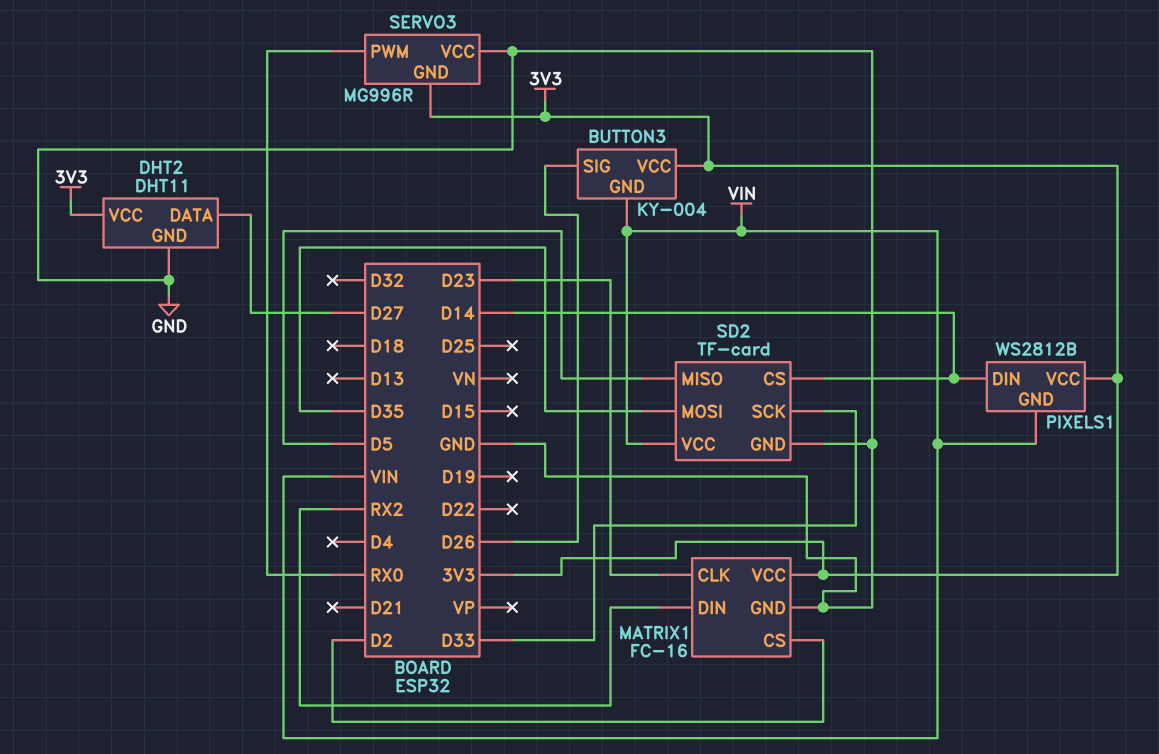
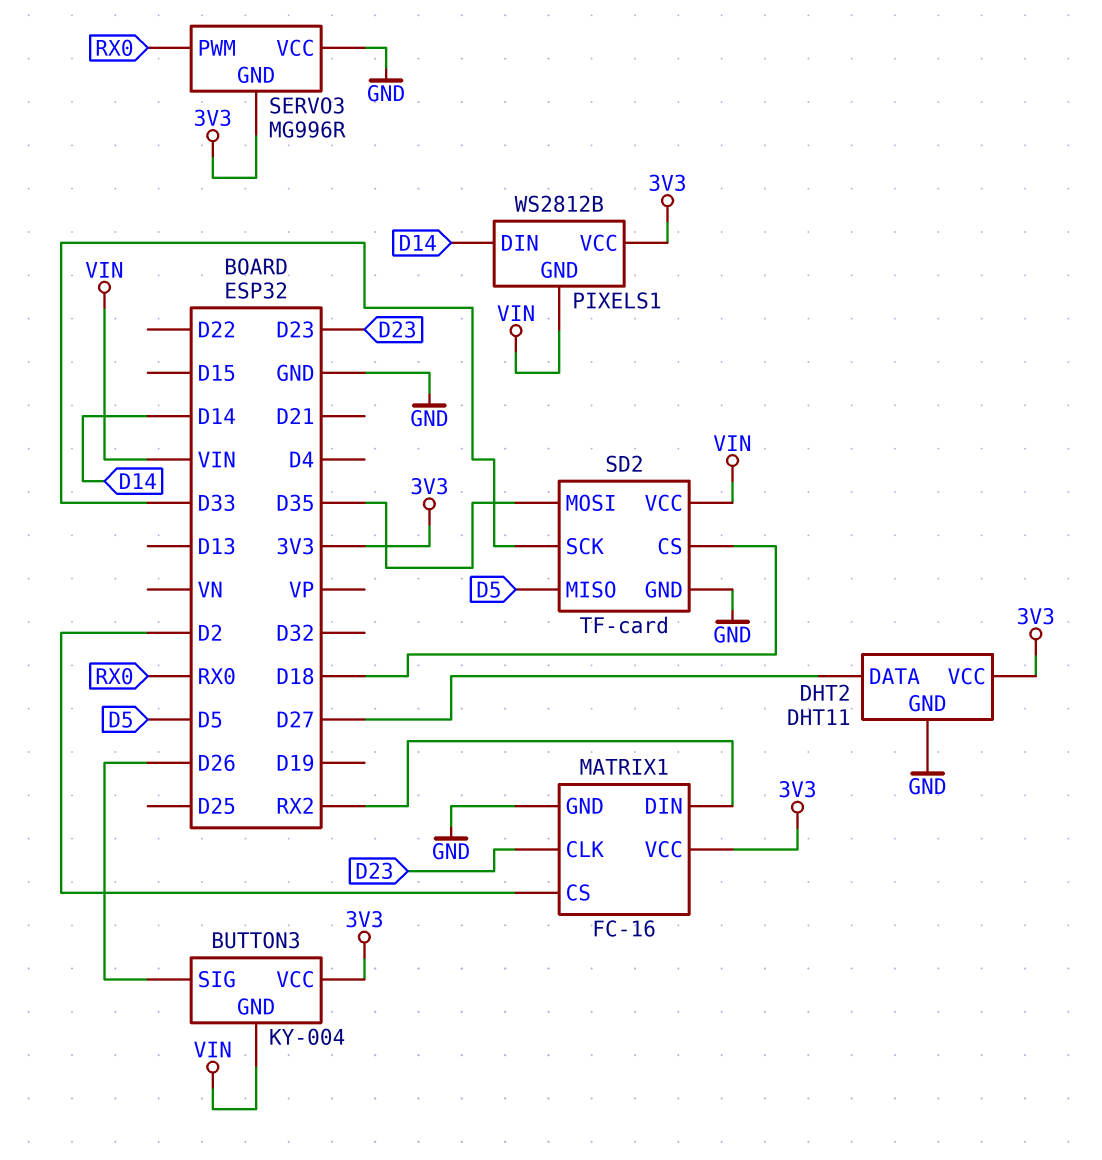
SD2 pin CS: D14 -> D18

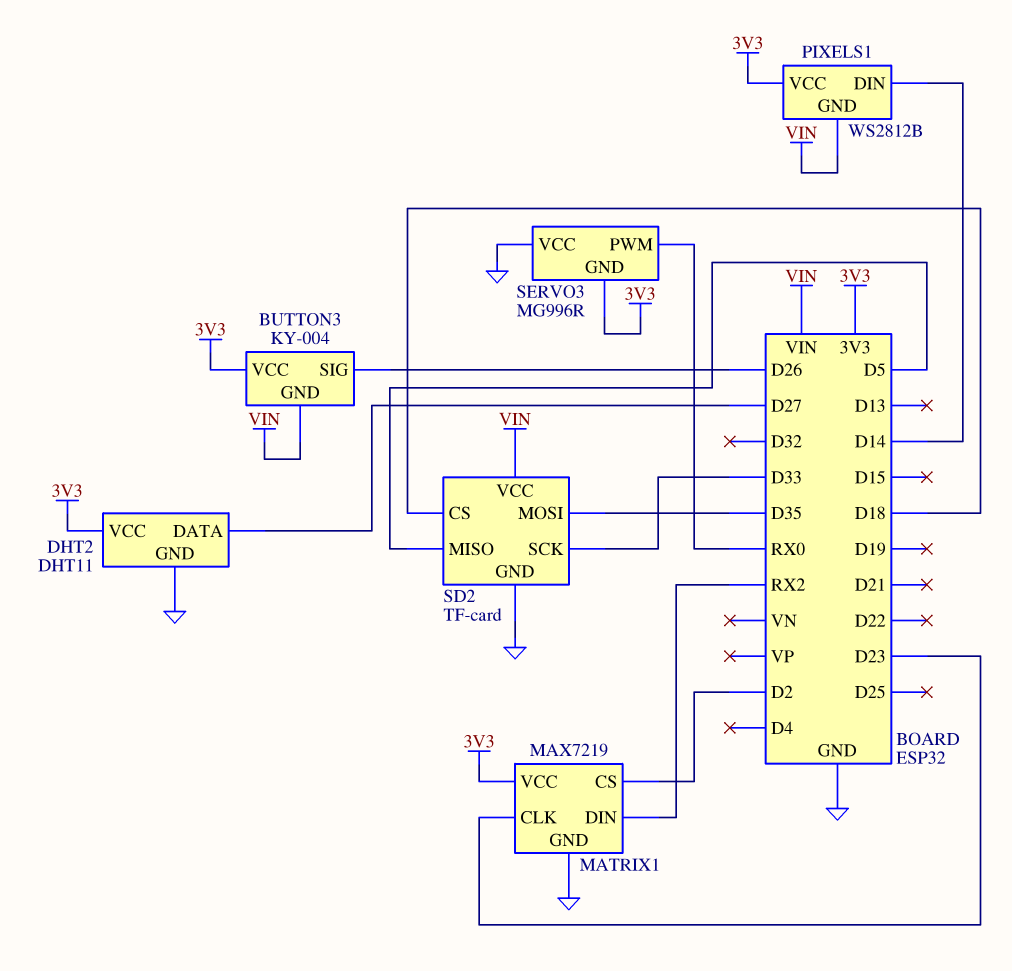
MATRIX1: FC-16 -> MAX7219

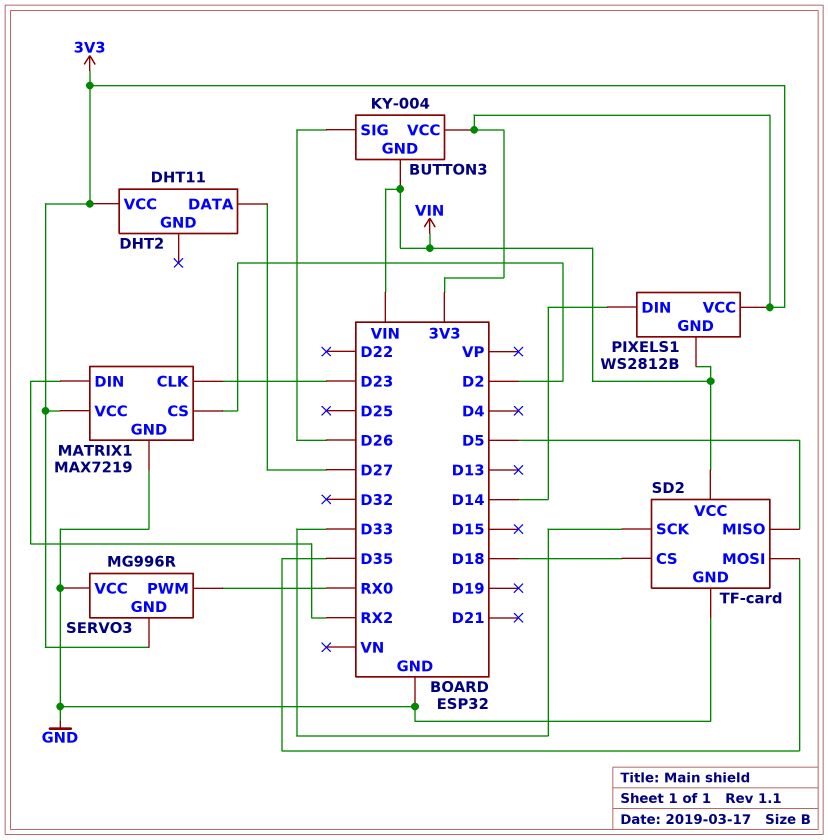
DHT2 pin GND: GND -> none

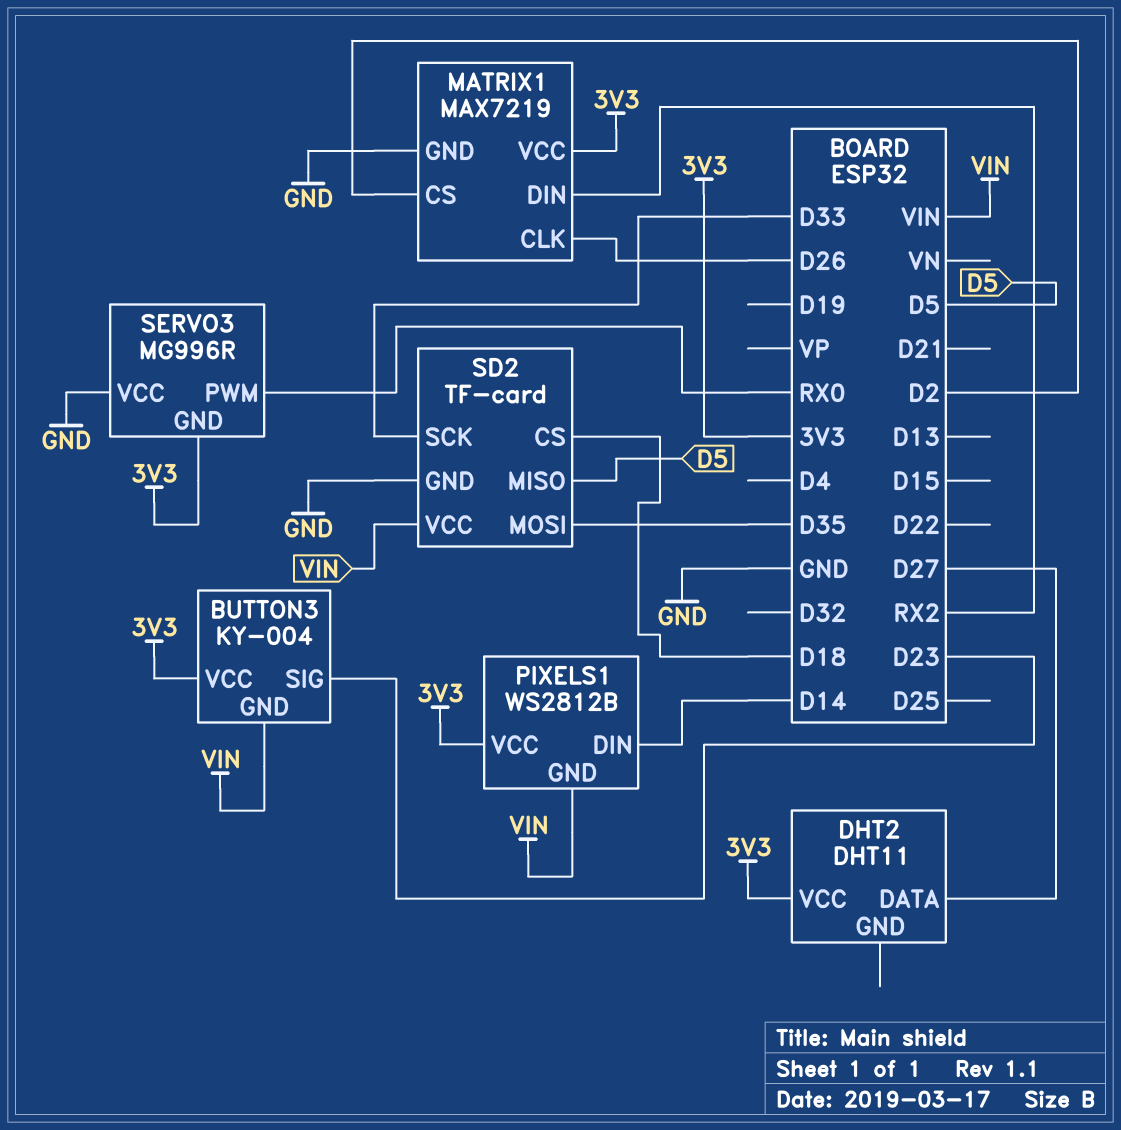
BUTTON3 pin SIG: D26 -> D23
MATRIX1 pin CLK: D23 -> D26

